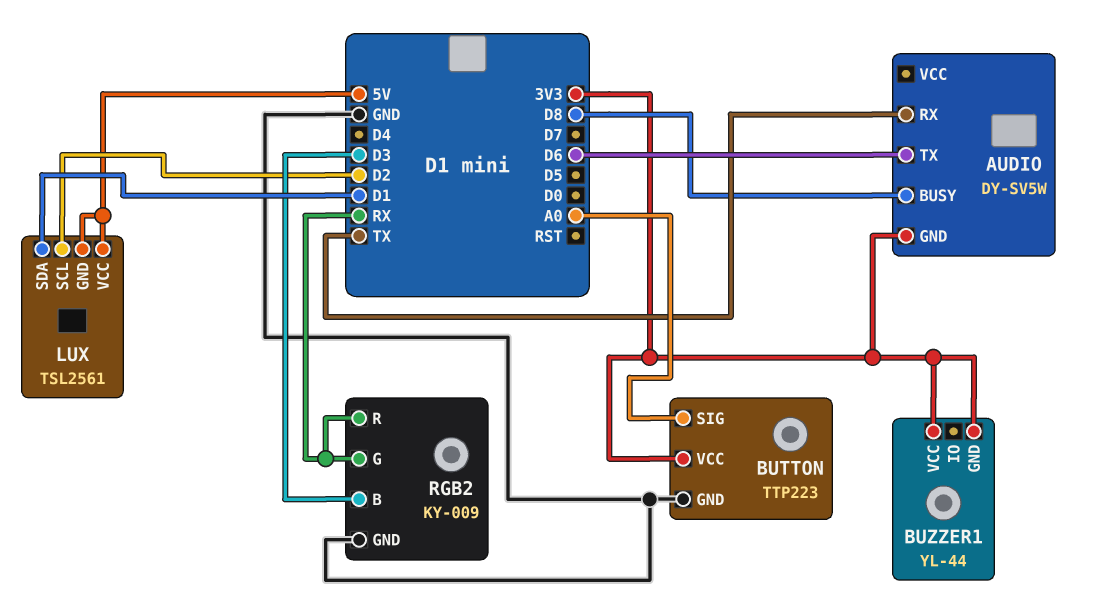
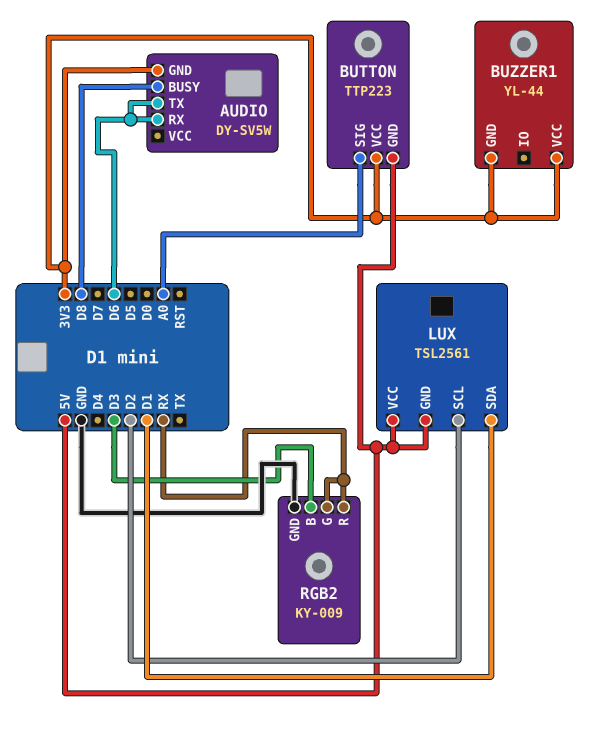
AUDIO pin RX: TX -> D6
BUTTON pin GND: GND -> 5V

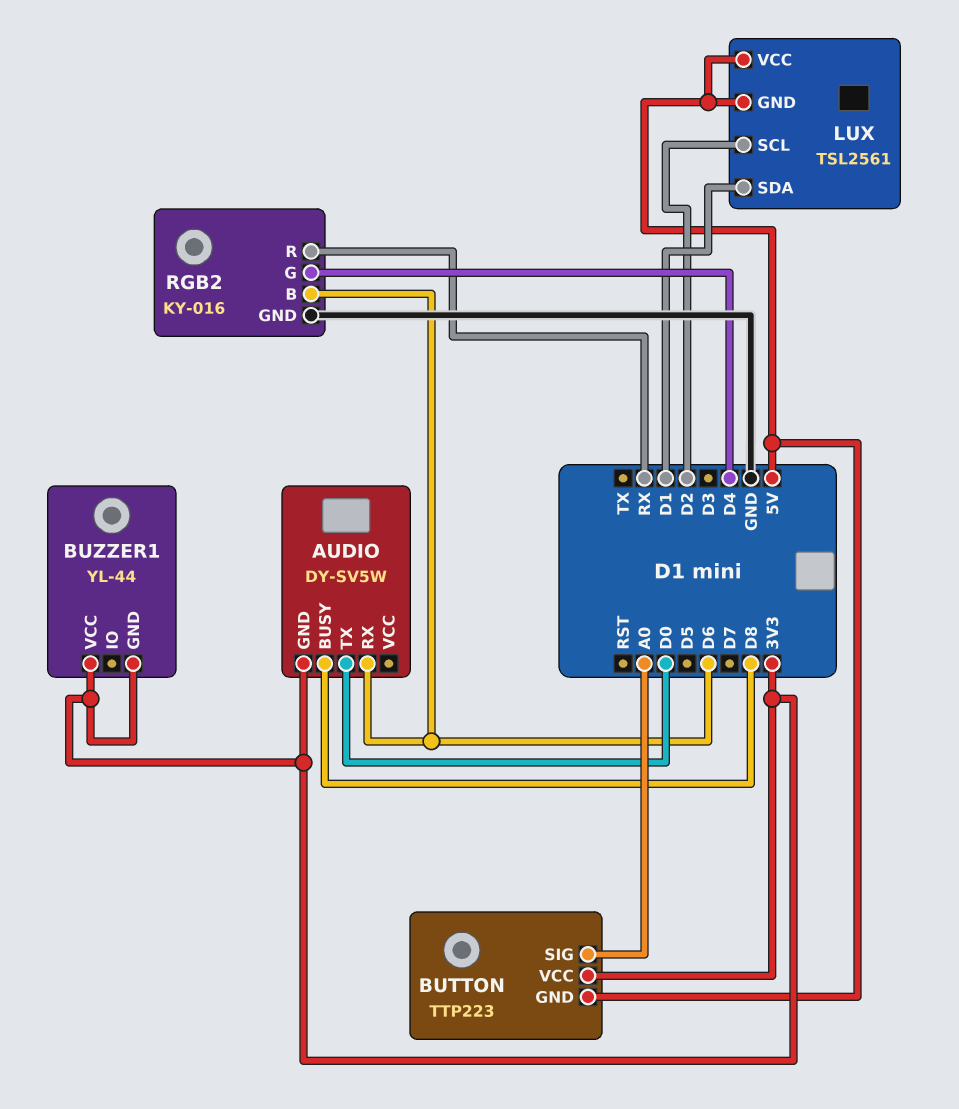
AUDIO pin TX: D6 -> D0
RGB2: KY-009 -> KY-016
RGB2 pin B: D3 -> D6
RGB2 pin G: RX -> D4

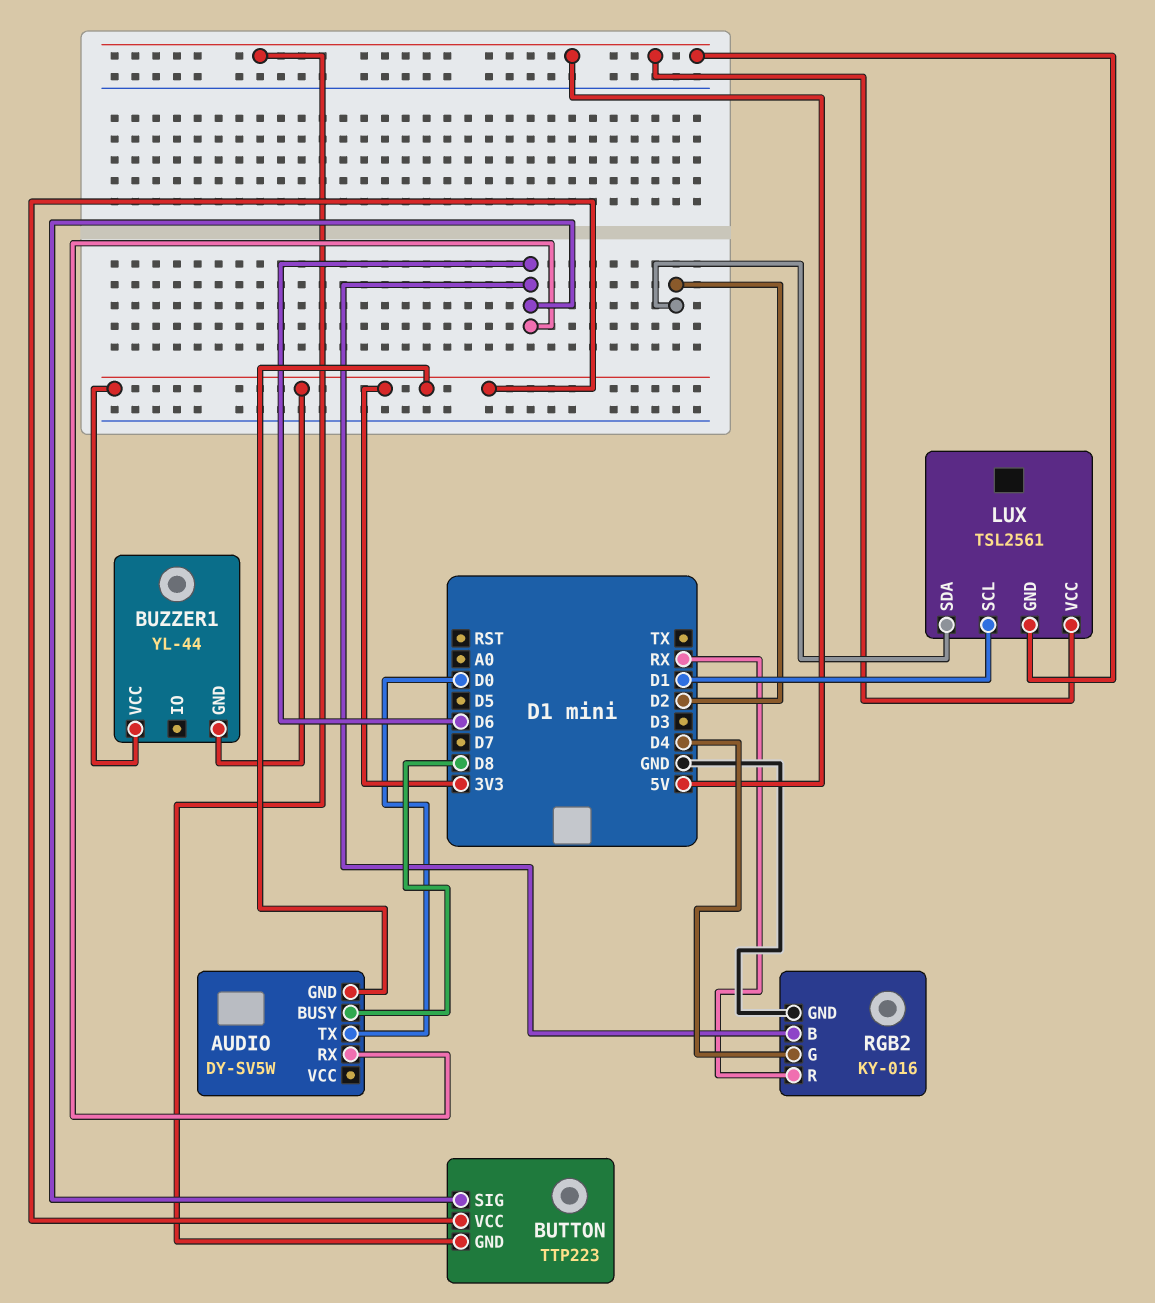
BUTTON pin SIG: A0 -> D6
LUX pin SCL: D2 -> D1
LUX pin SDA: D1 -> D2

